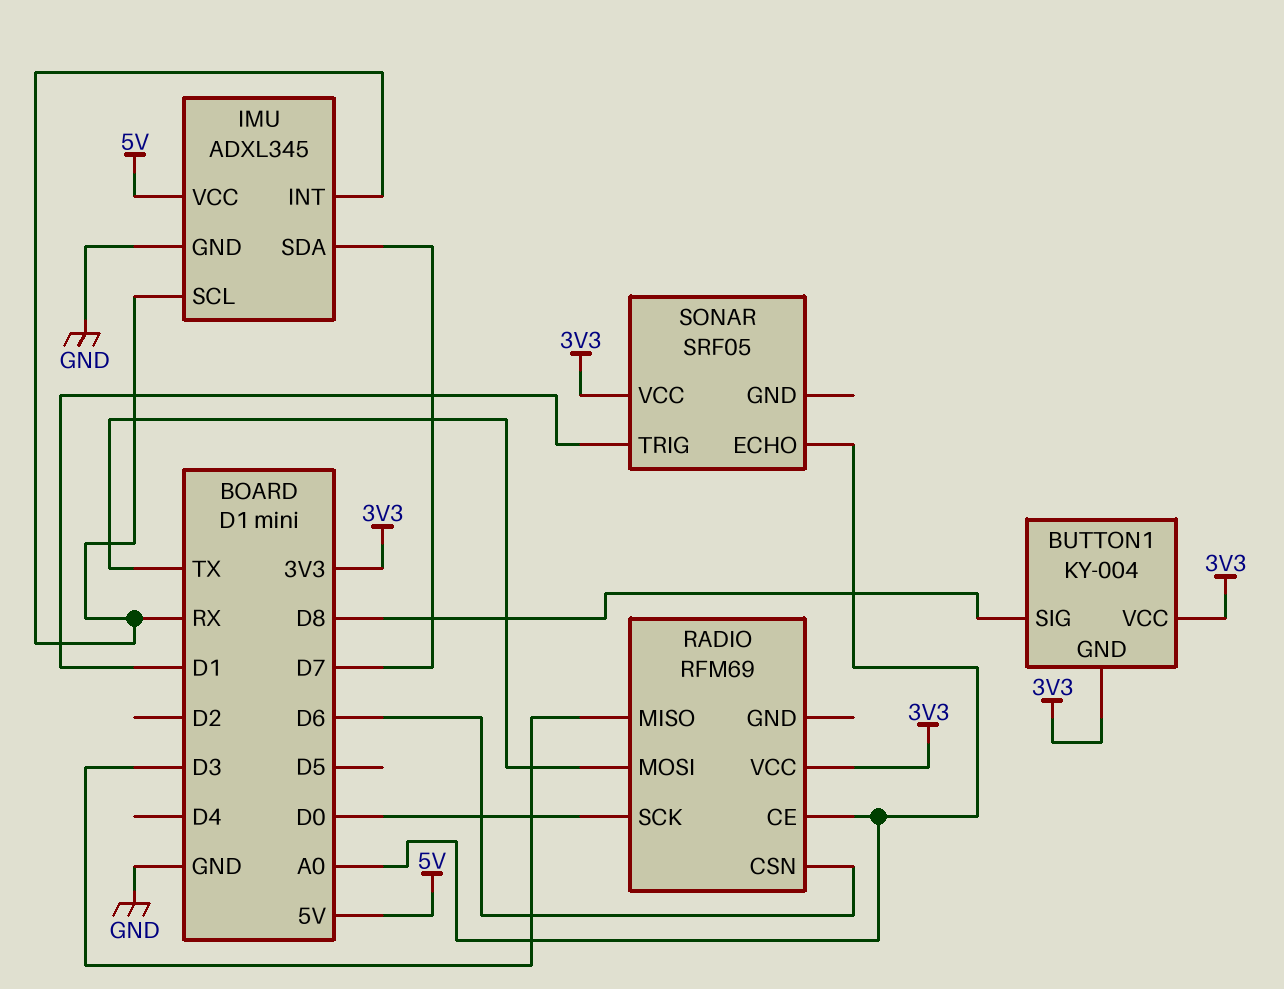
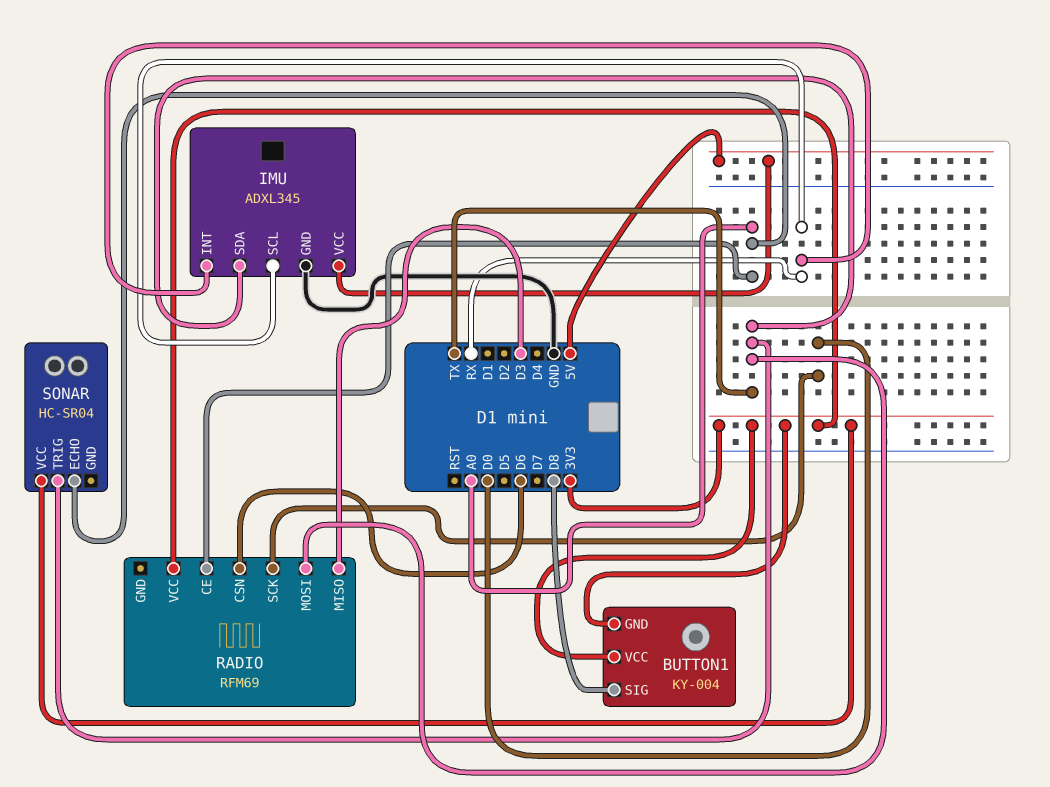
IMU pin SDA: D7 -> TX
SONAR: SRF05 -> HC-SR04
SONAR pin TRIG: D1 -> TX

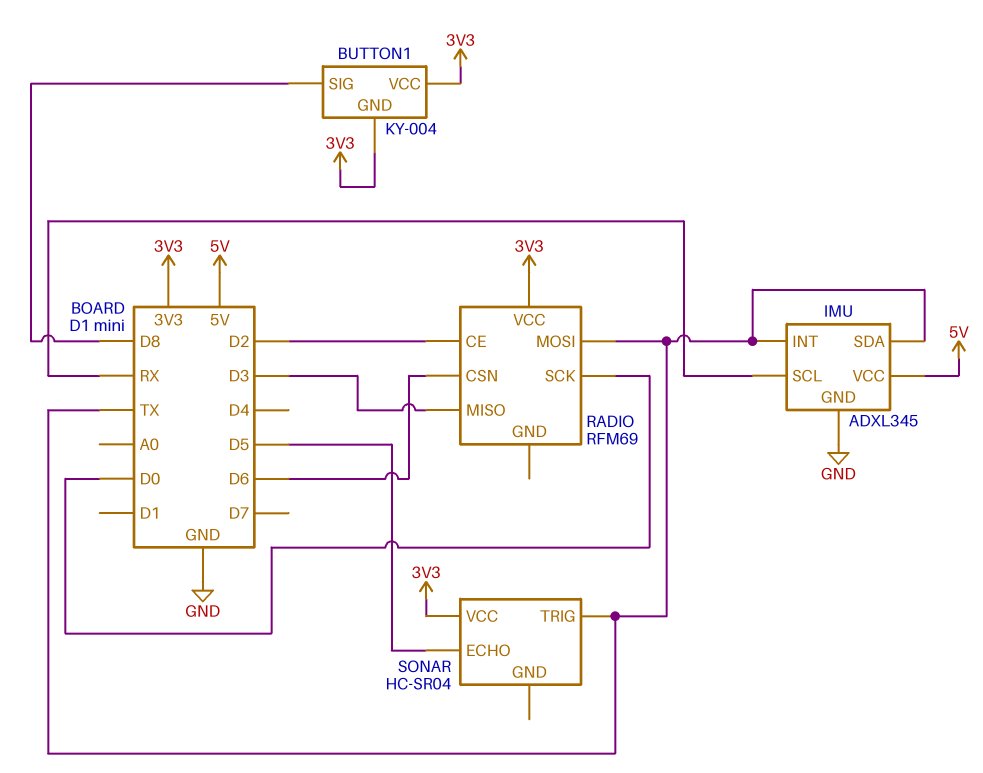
IMU pin INT: RX -> TX
RADIO pin CE: A0 -> D2
SONAR pin ECHO: A0 -> D5

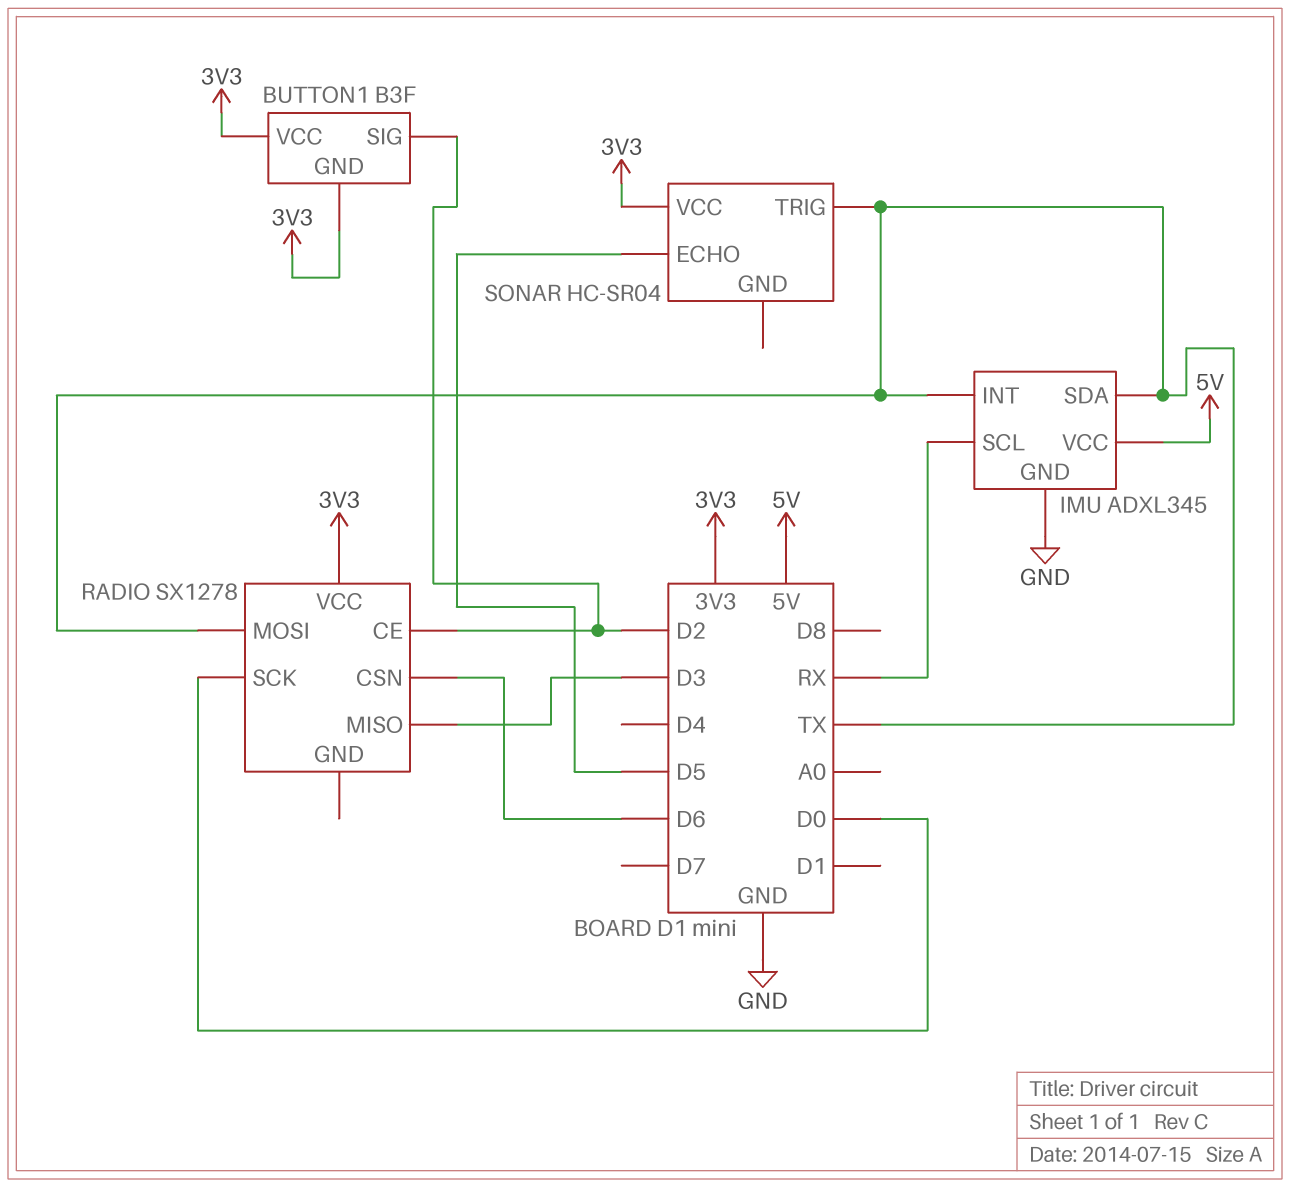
BUTTON1: KY-004 -> B3F
BUTTON1 pin SIG: D8 -> D2
RADIO: RFM69 -> SX1278

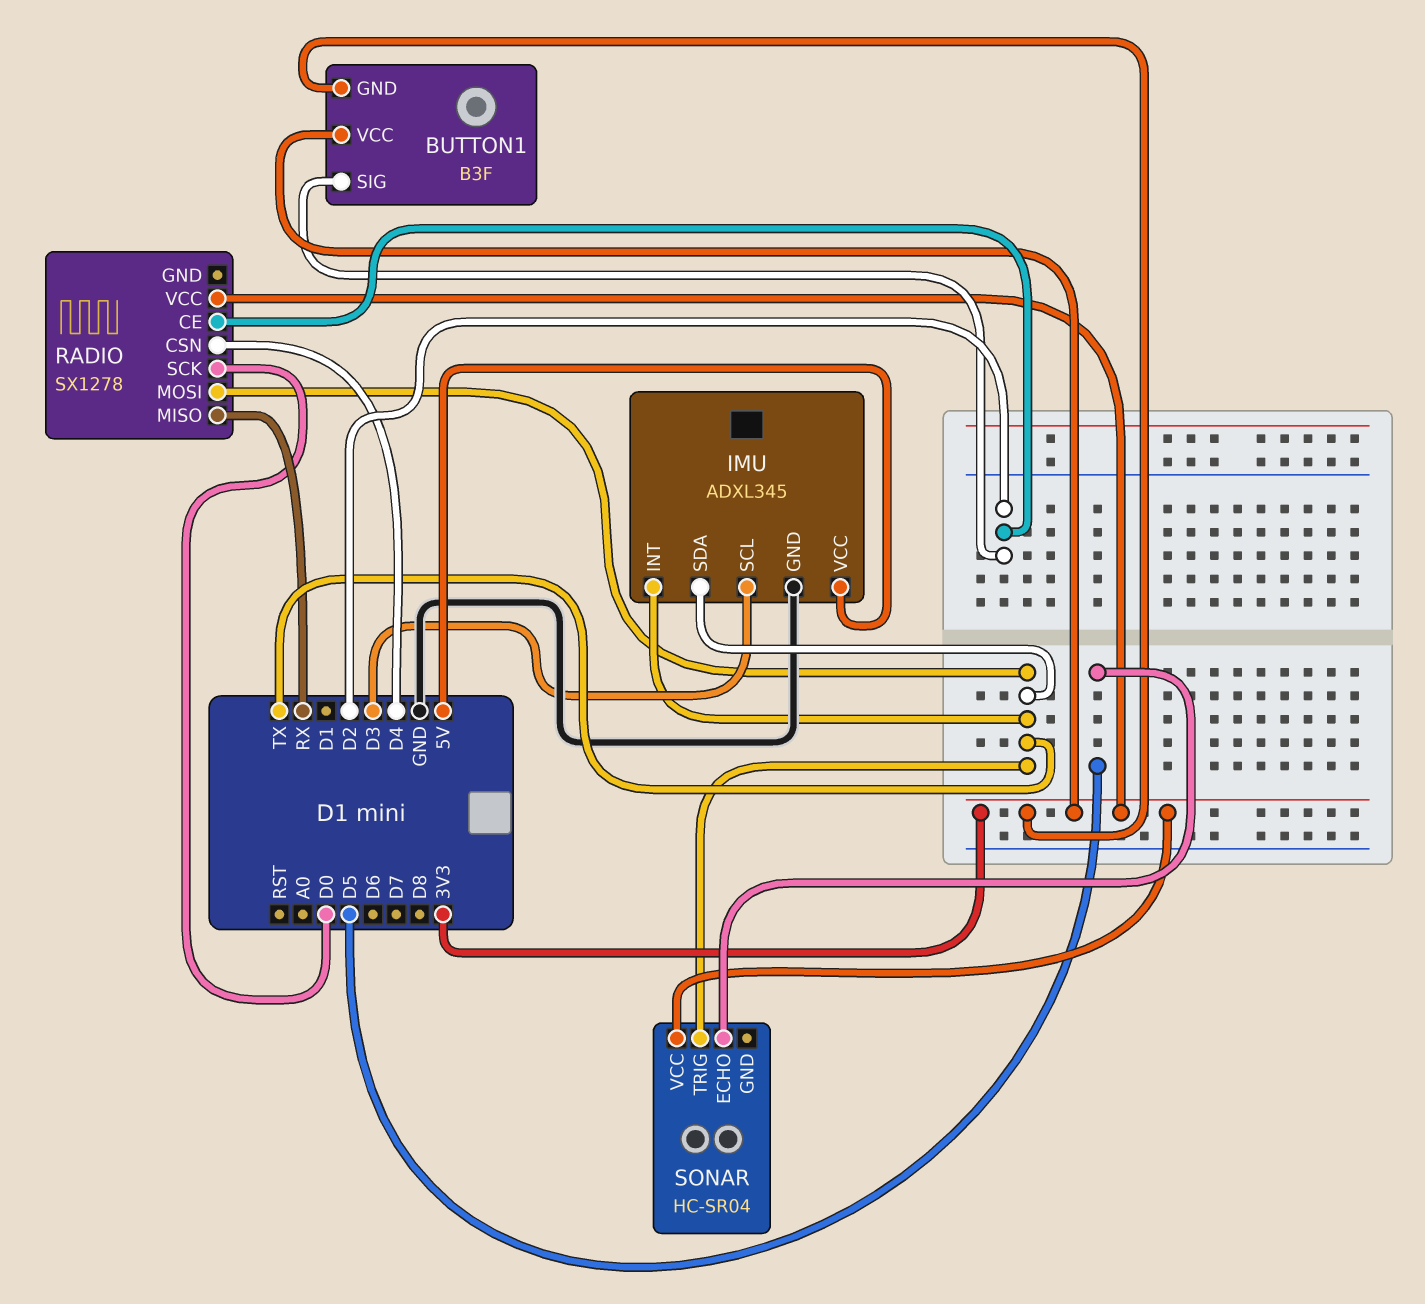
IMU pin SCL: RX -> D3
RADIO pin CSN: D6 -> D4
RADIO pin MISO: D3 -> RX

